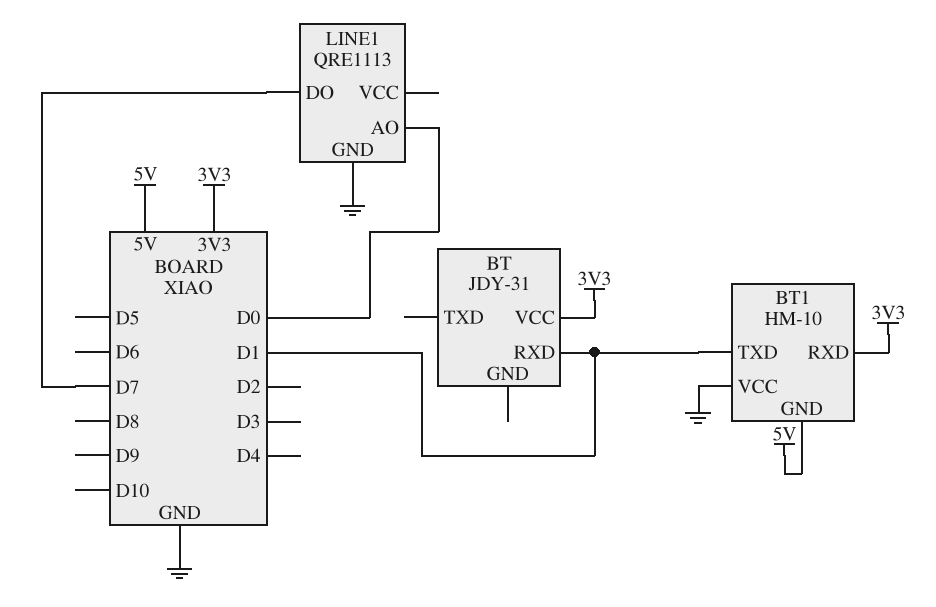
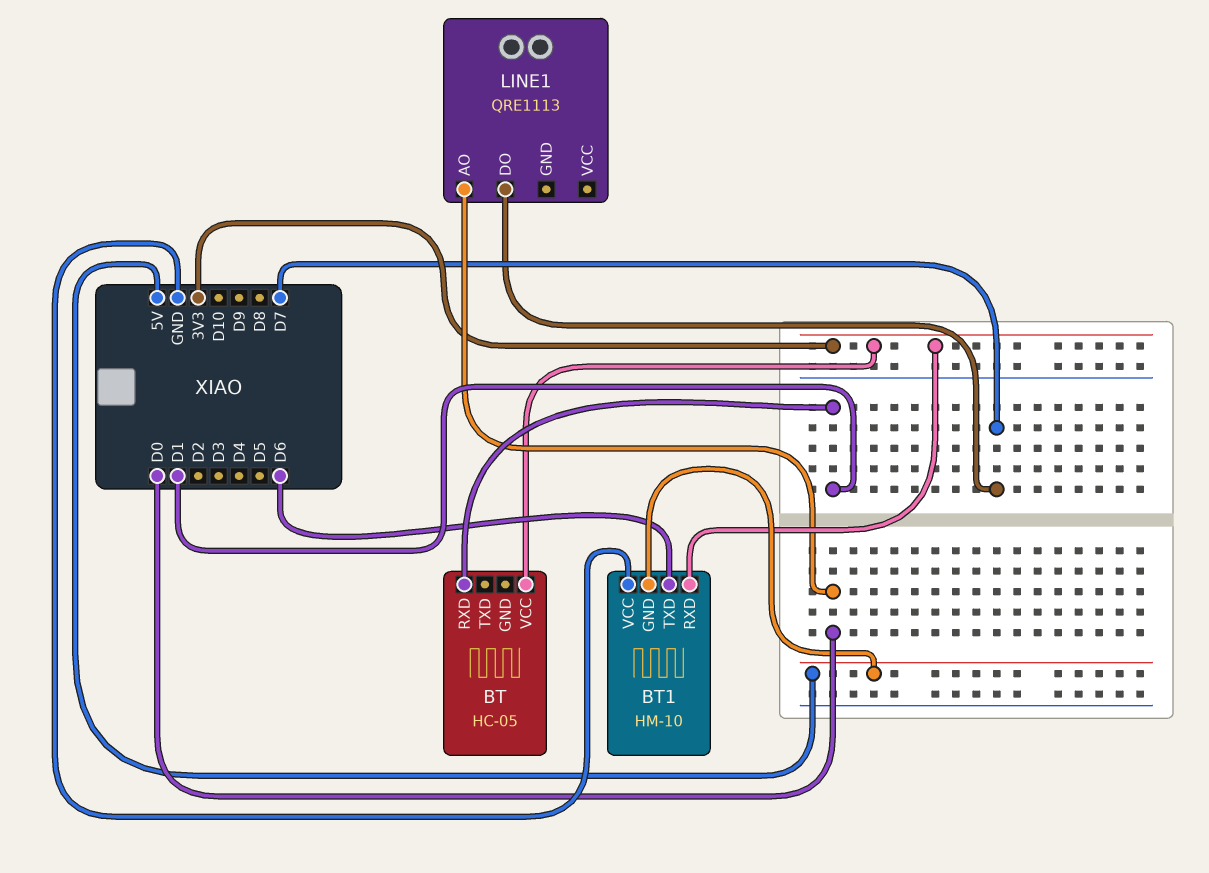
BT: JDY-31 -> HC-05
BT1 pin TXD: D1 -> D6
LINE1 pin GND: GND -> none

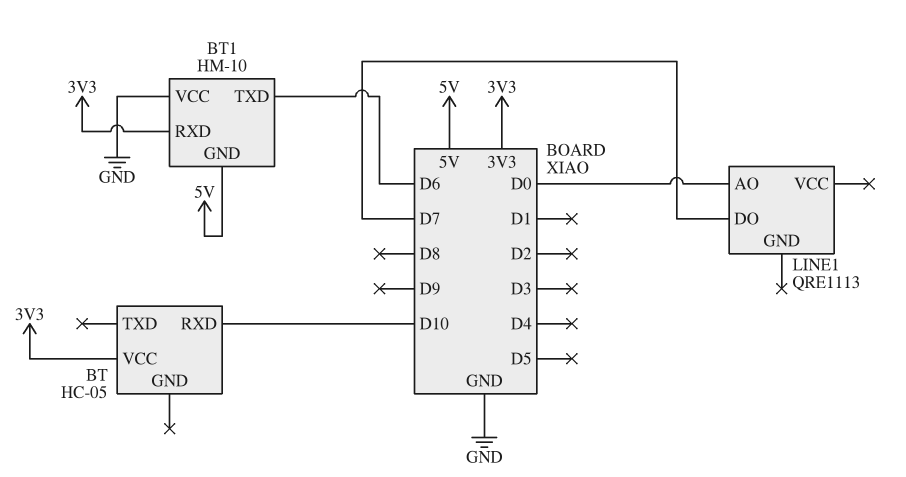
BT pin RXD: D1 -> D10

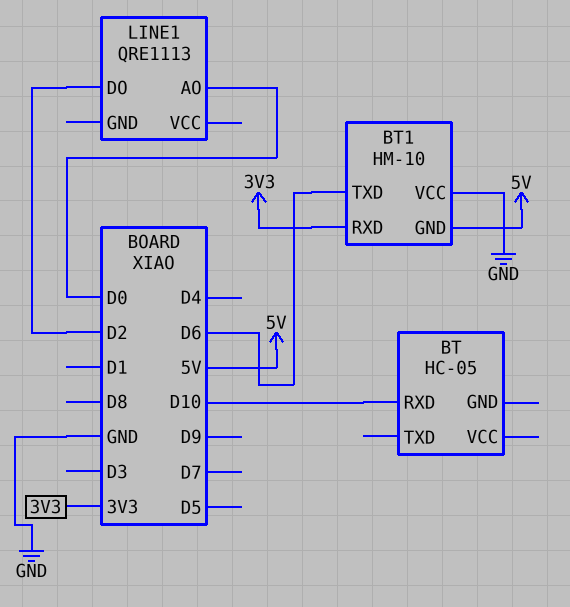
BT pin VCC: 3V3 -> none
LINE1 pin DO: D7 -> D2

